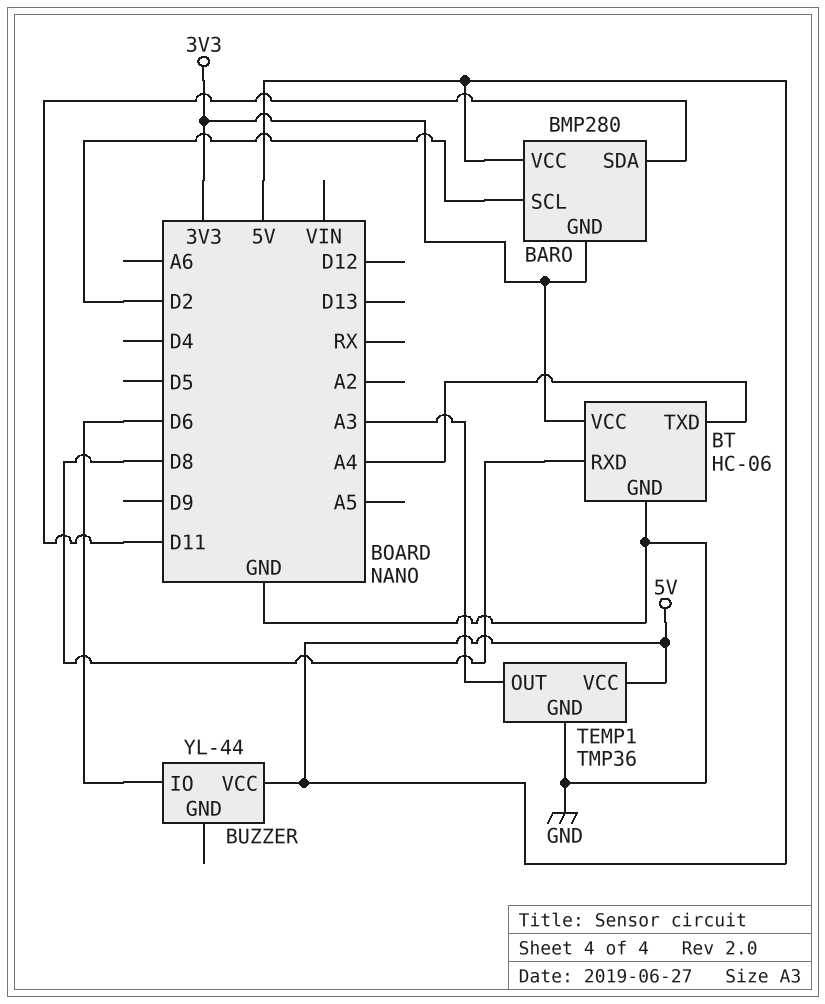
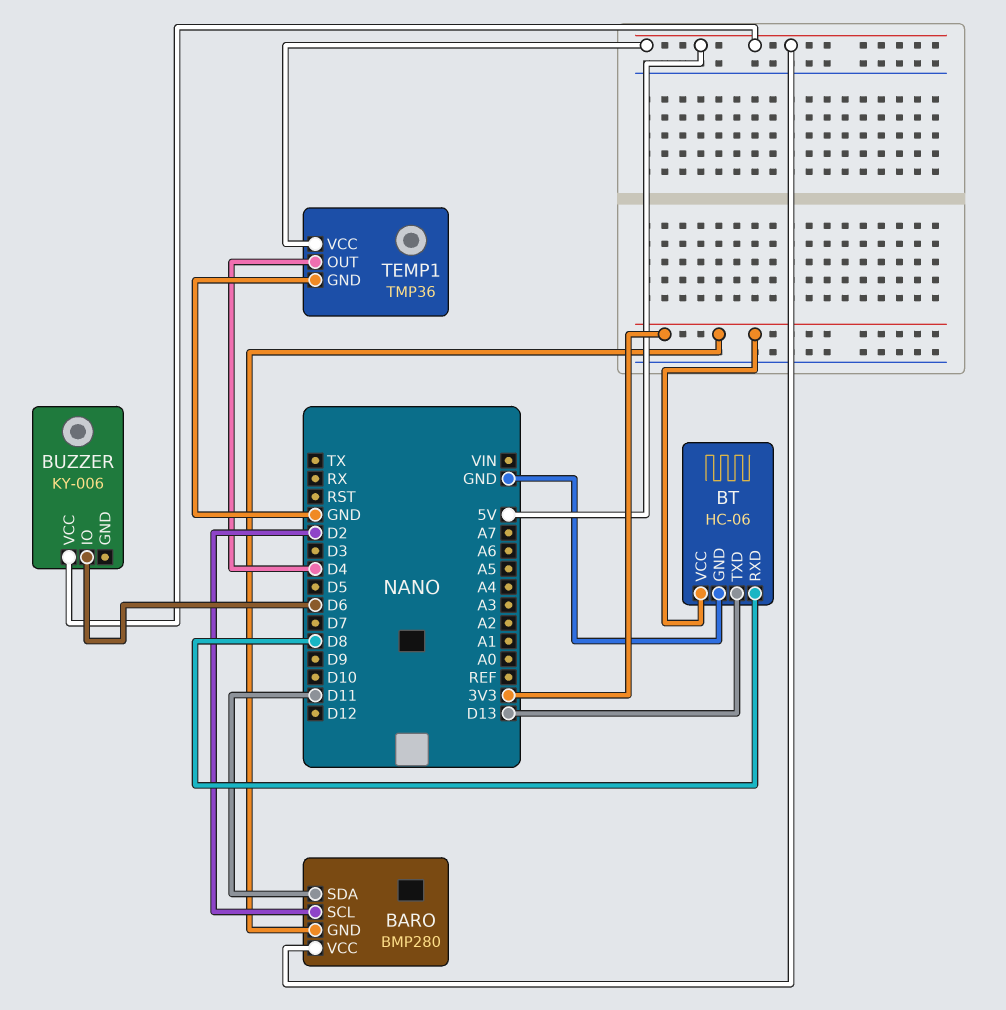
BT pin TXD: A4 -> D13
BUZZER: YL-44 -> KY-006
TEMP1 pin OUT: A3 -> D4

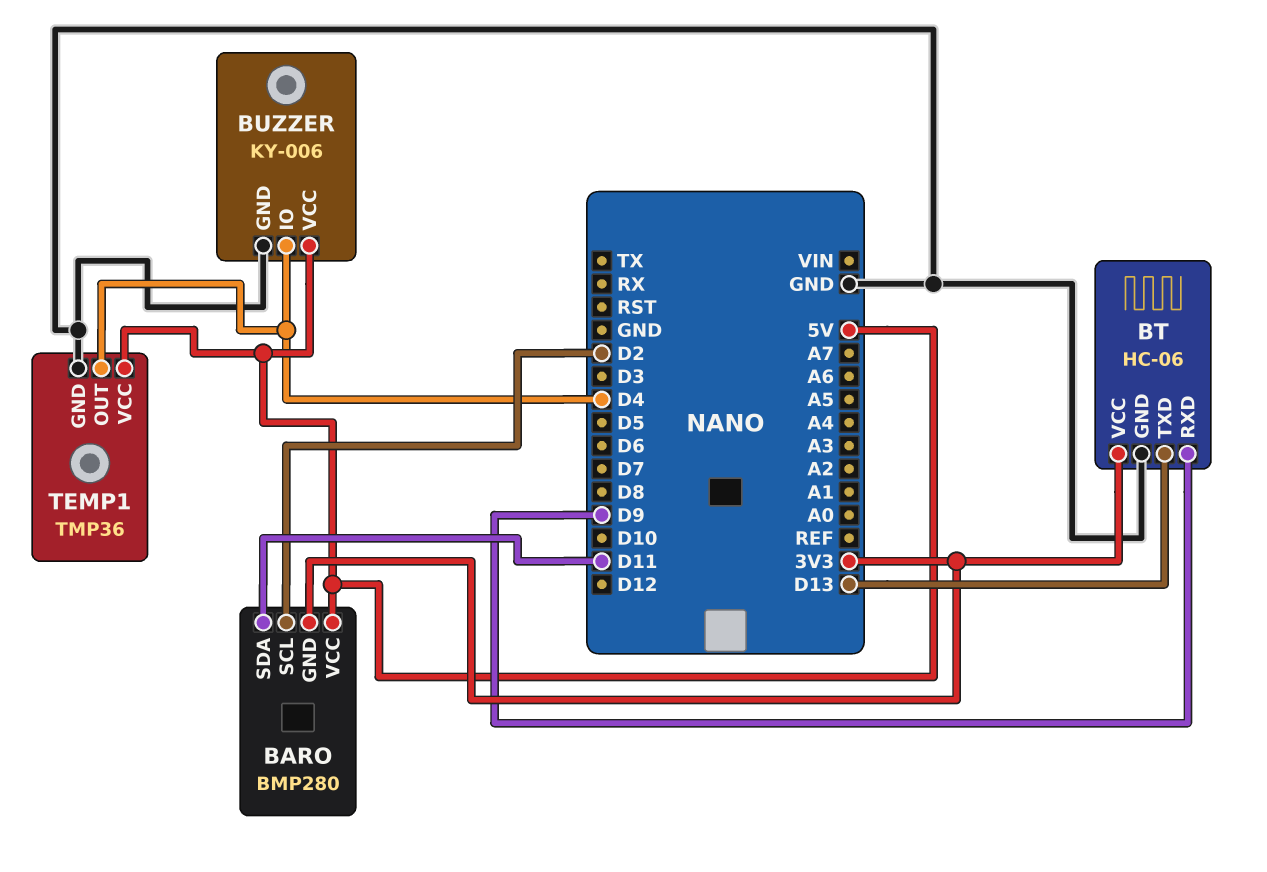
BT pin RXD: D8 -> D9
BUZZER pin GND: none -> GND
BUZZER pin IO: D6 -> D4

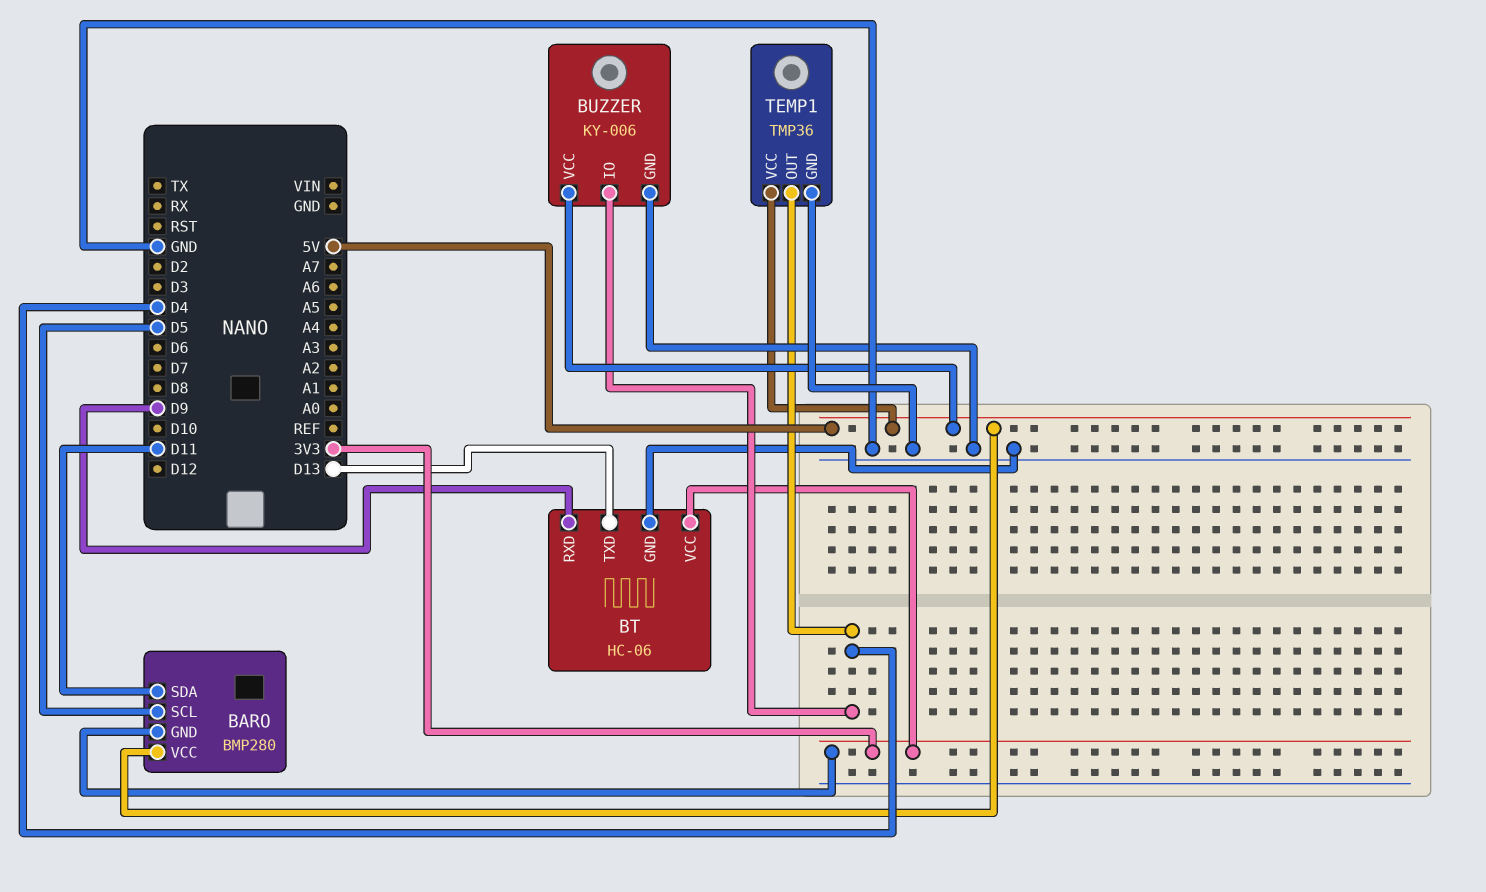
BARO pin SCL: D2 -> D5

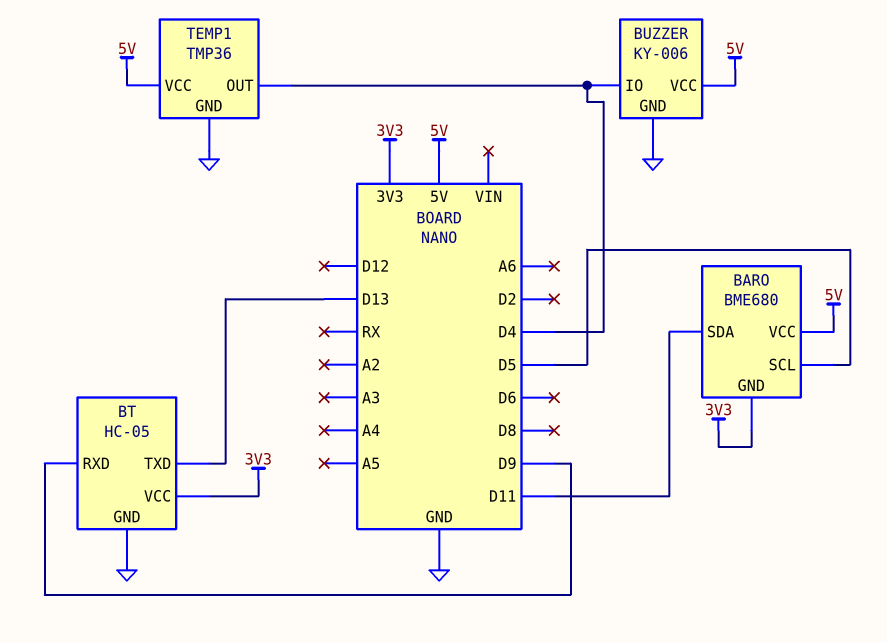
BARO: BMP280 -> BME680
BT: HC-06 -> HC-05

